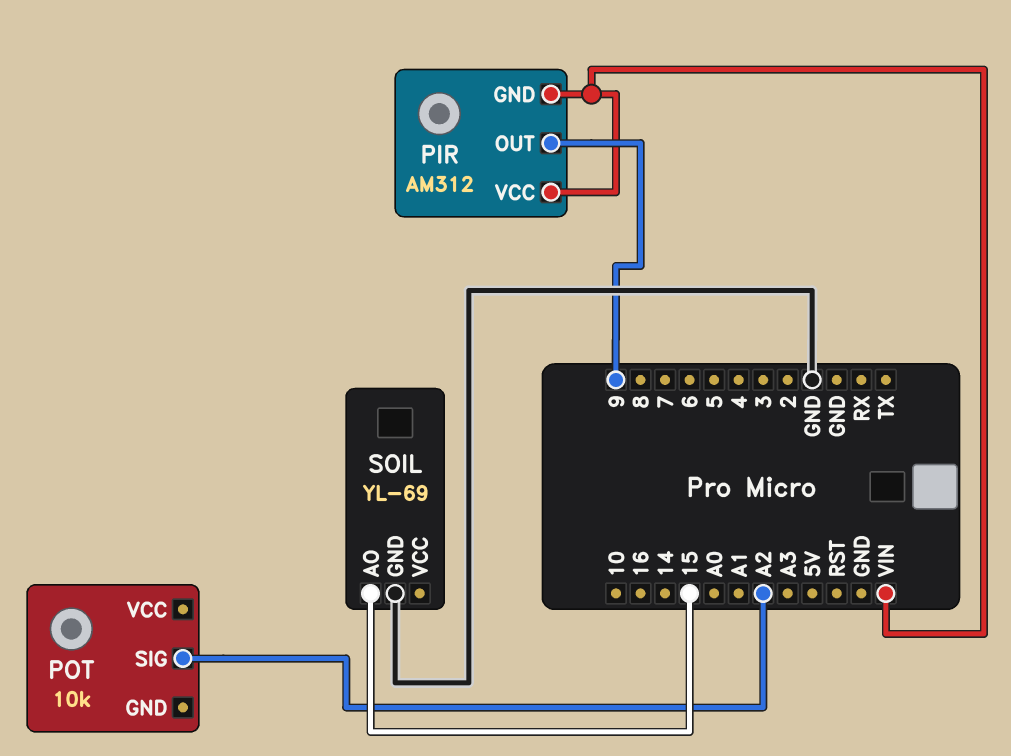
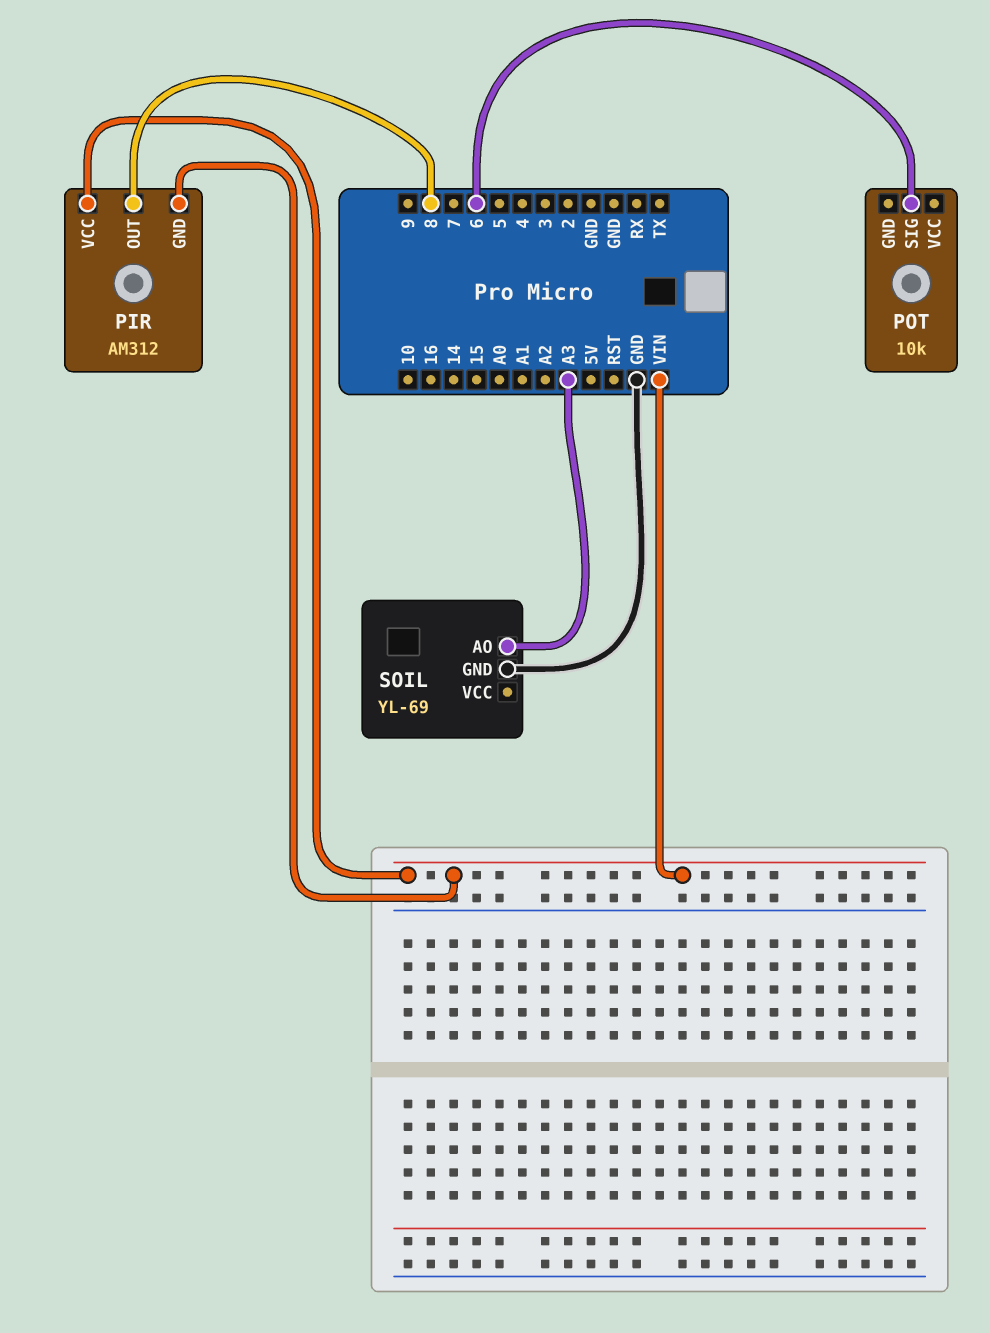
PIR pin OUT: 9 -> 8
POT pin SIG: A2 -> 6
SOIL pin AO: 15 -> A3

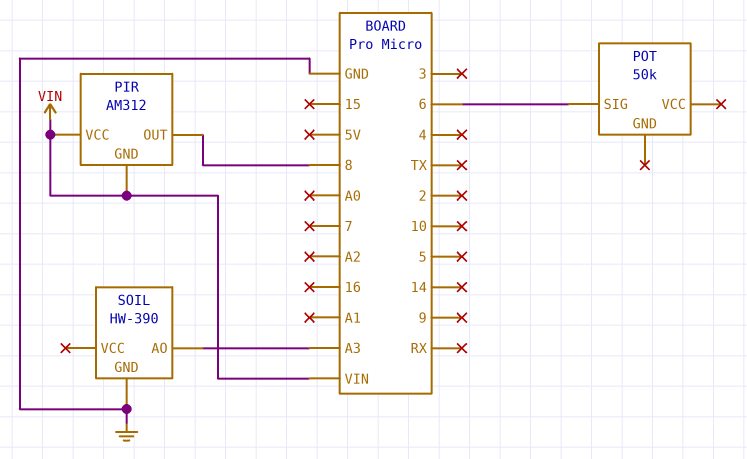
POT: 10k -> 50k
SOIL: YL-69 -> HW-390

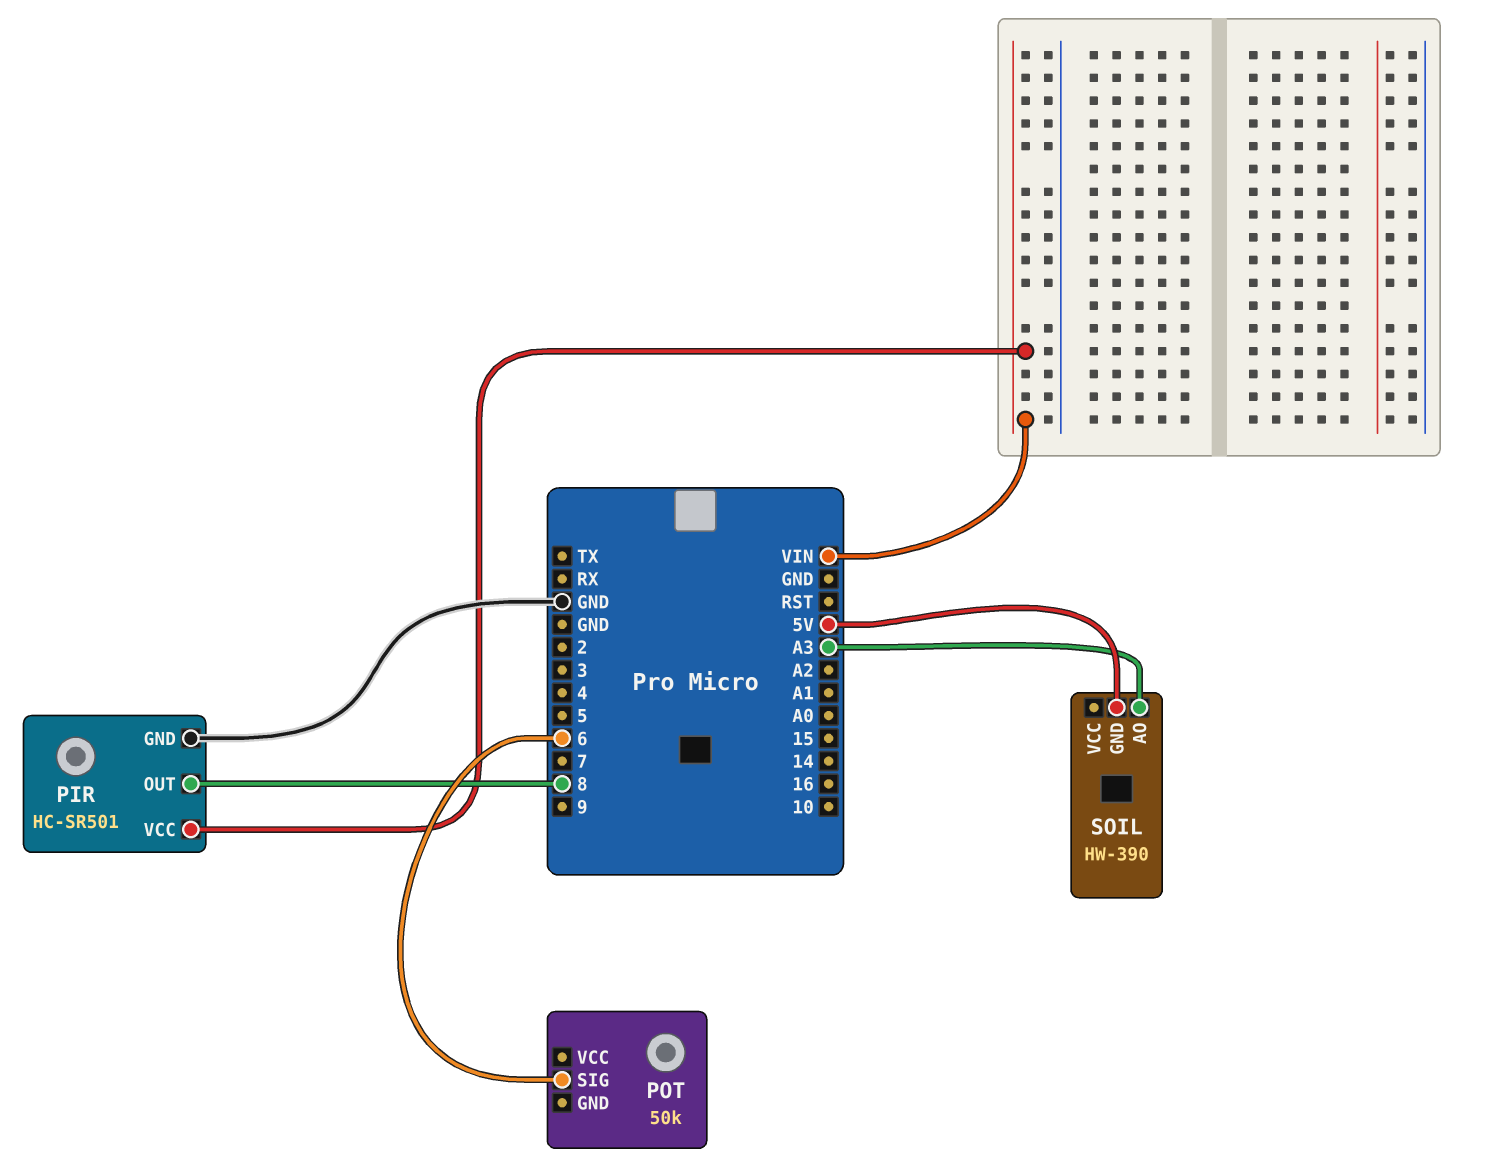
PIR: AM312 -> HC-SR501
PIR pin GND: VIN -> GND
SOIL pin GND: GND -> 5V

